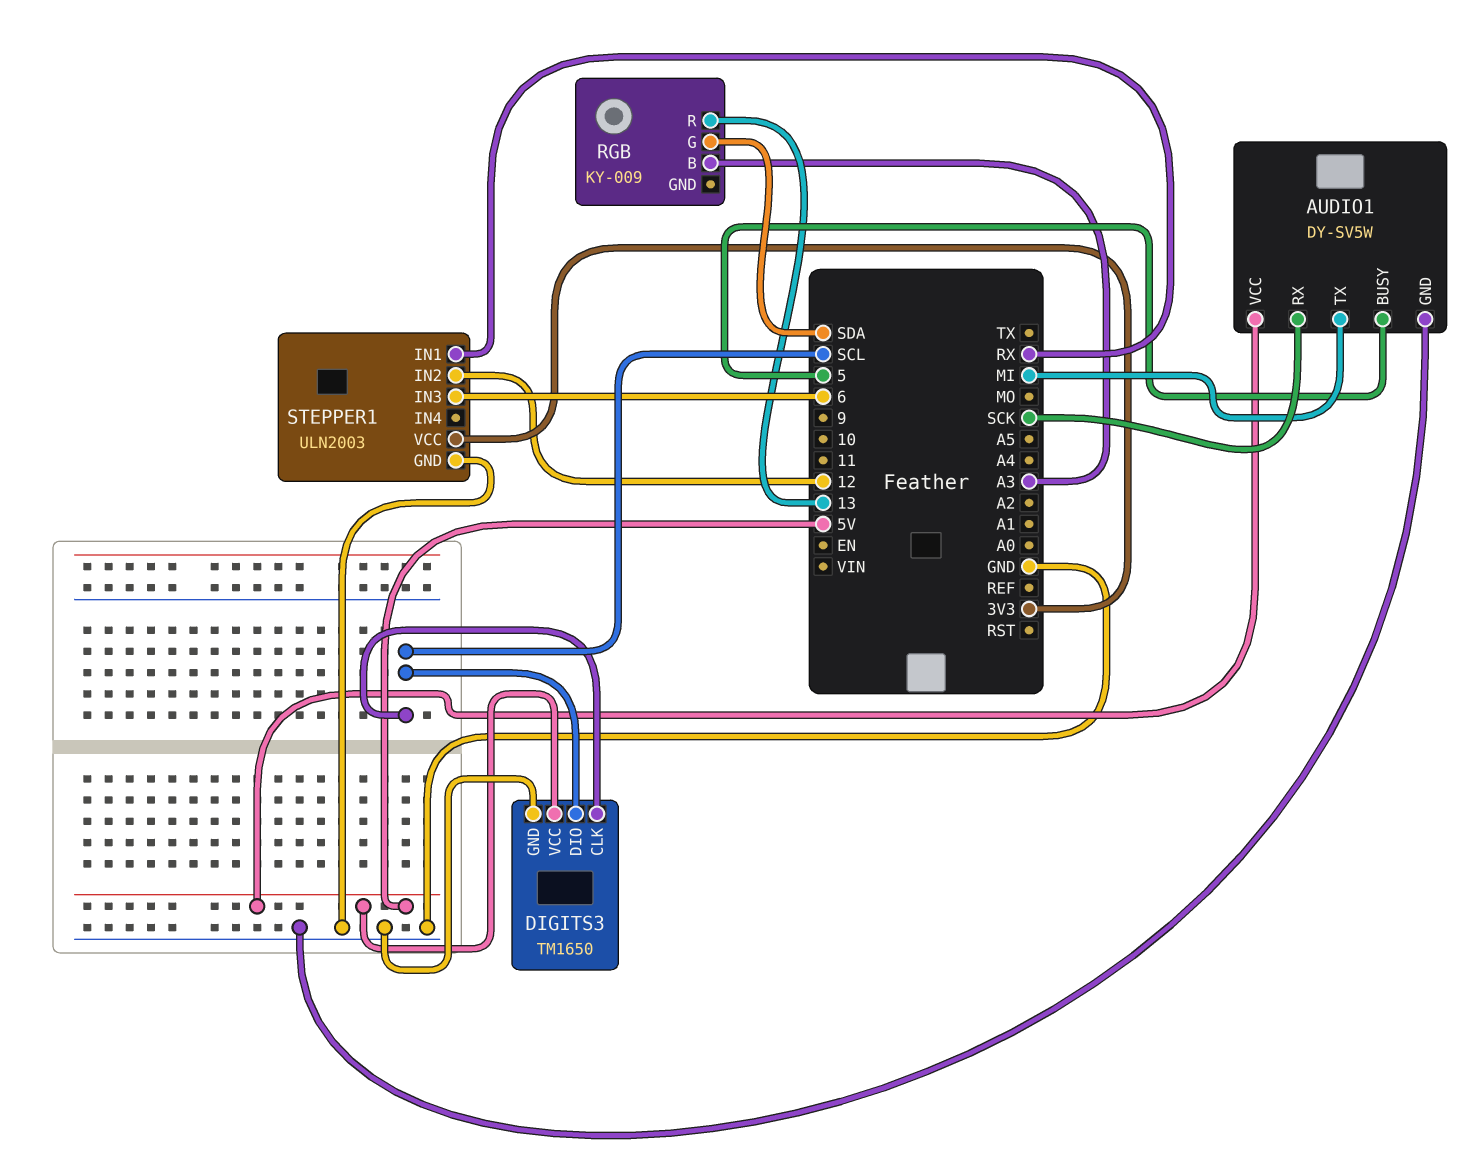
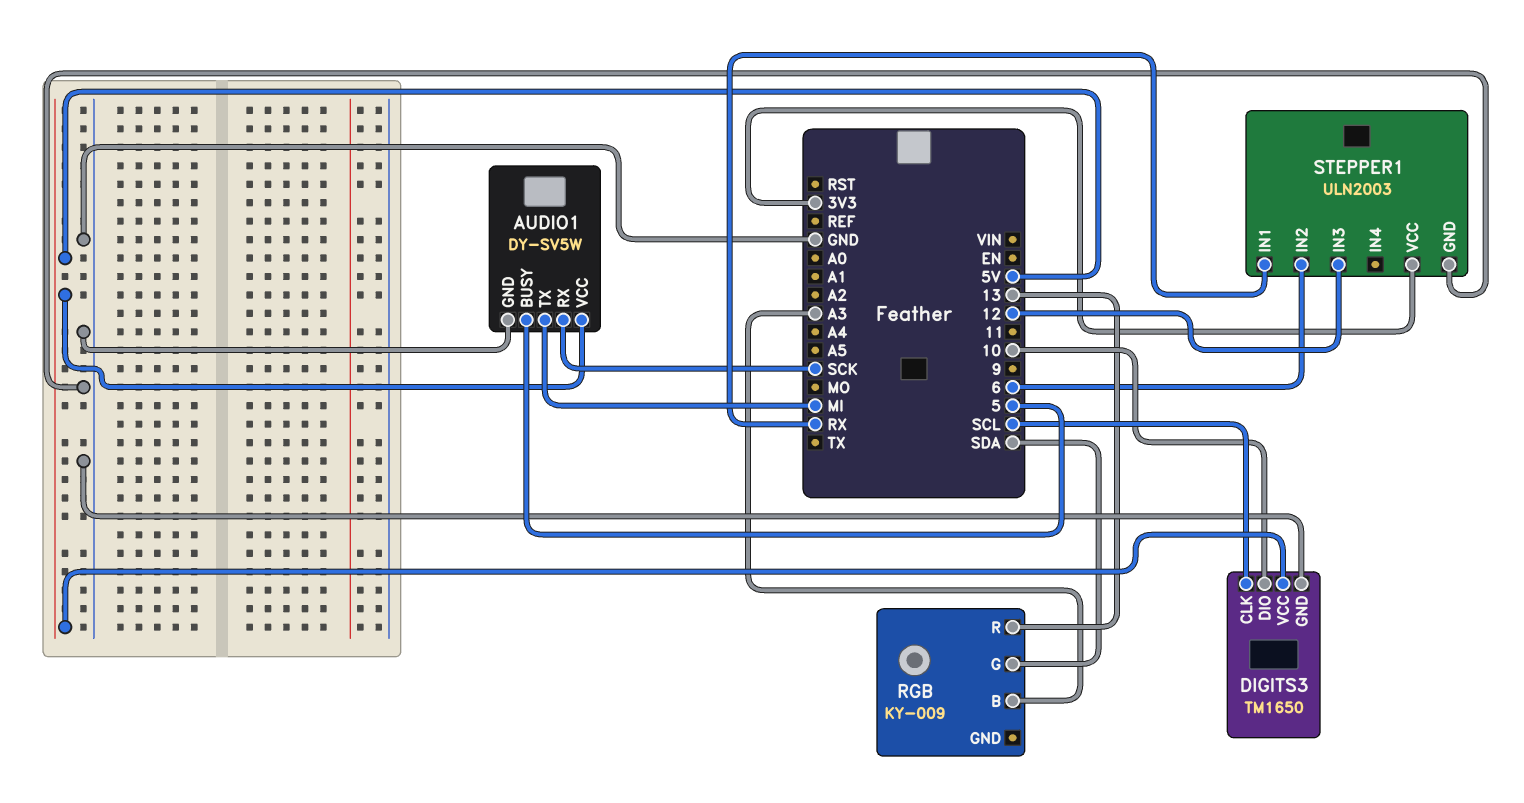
DIGITS3 pin DIO: SCL -> 10
STEPPER1 pin IN2: 12 -> 6
STEPPER1 pin IN3: 6 -> 12

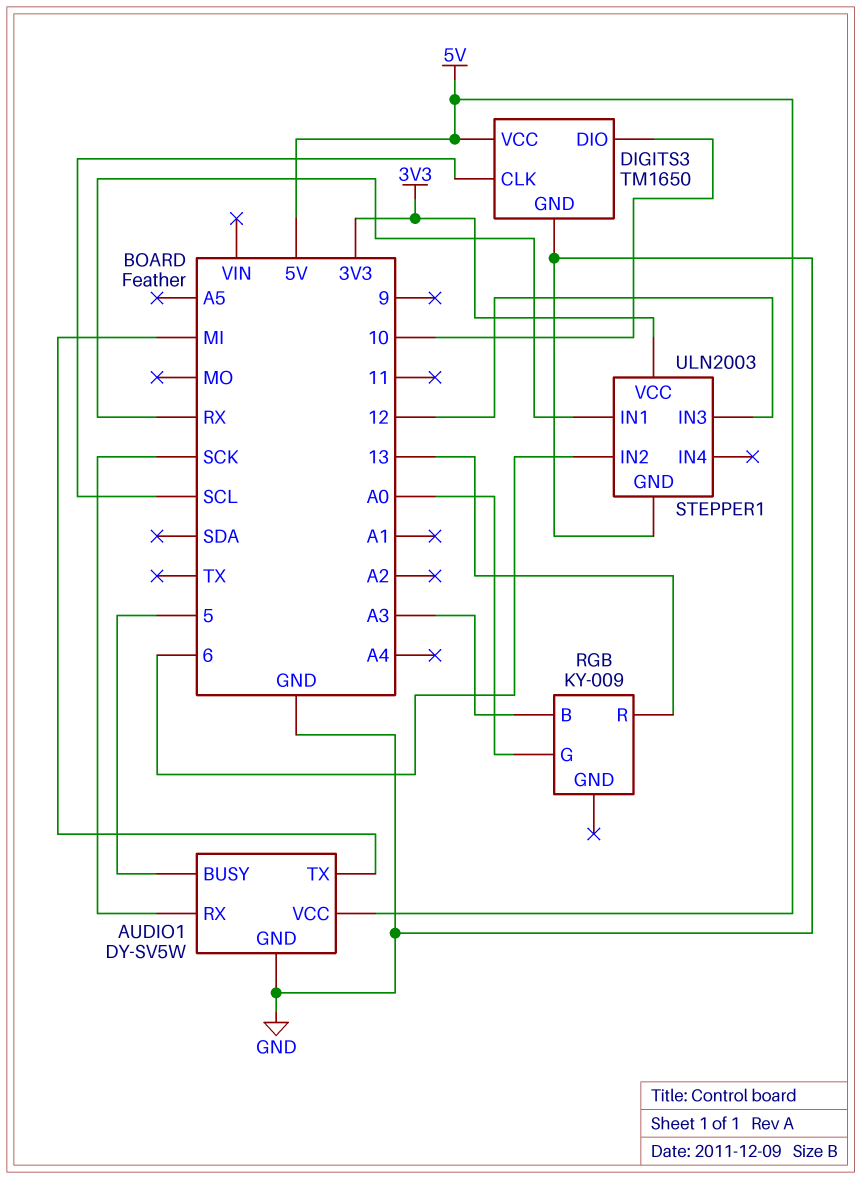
RGB pin G: SDA -> A0

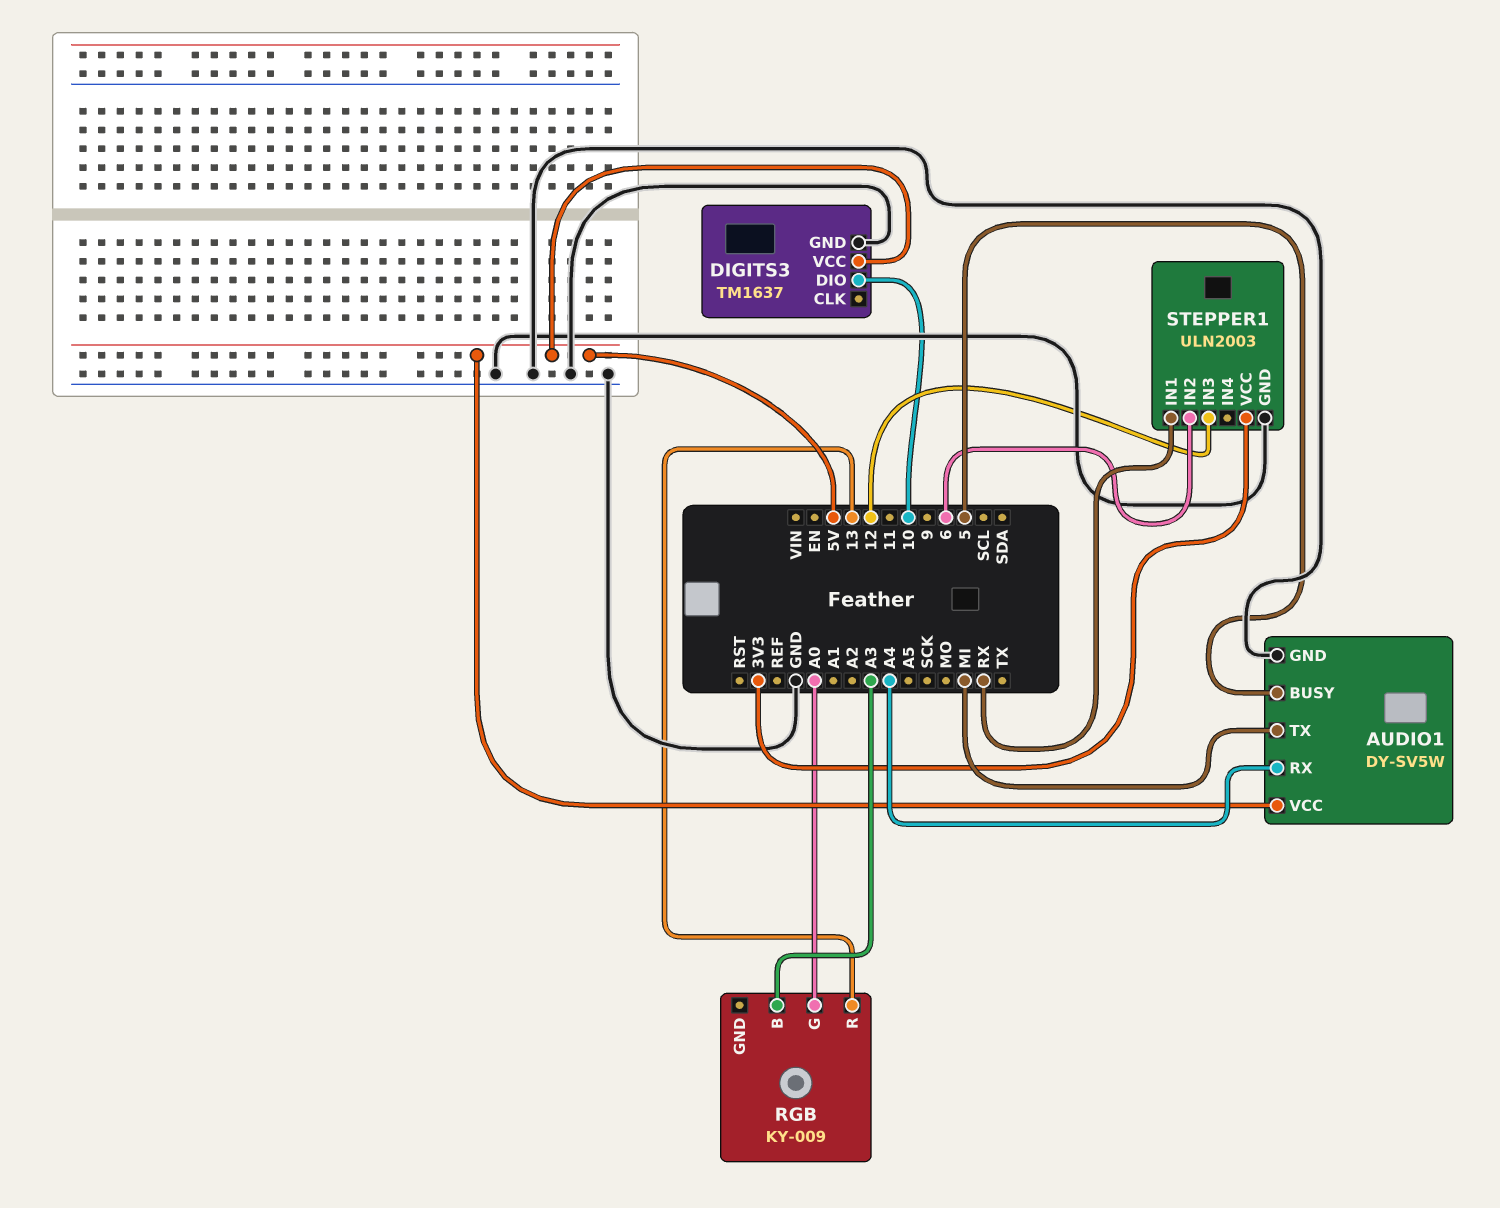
AUDIO1 pin RX: SCK -> A4
DIGITS3: TM1650 -> TM1637
DIGITS3 pin CLK: SCL -> none

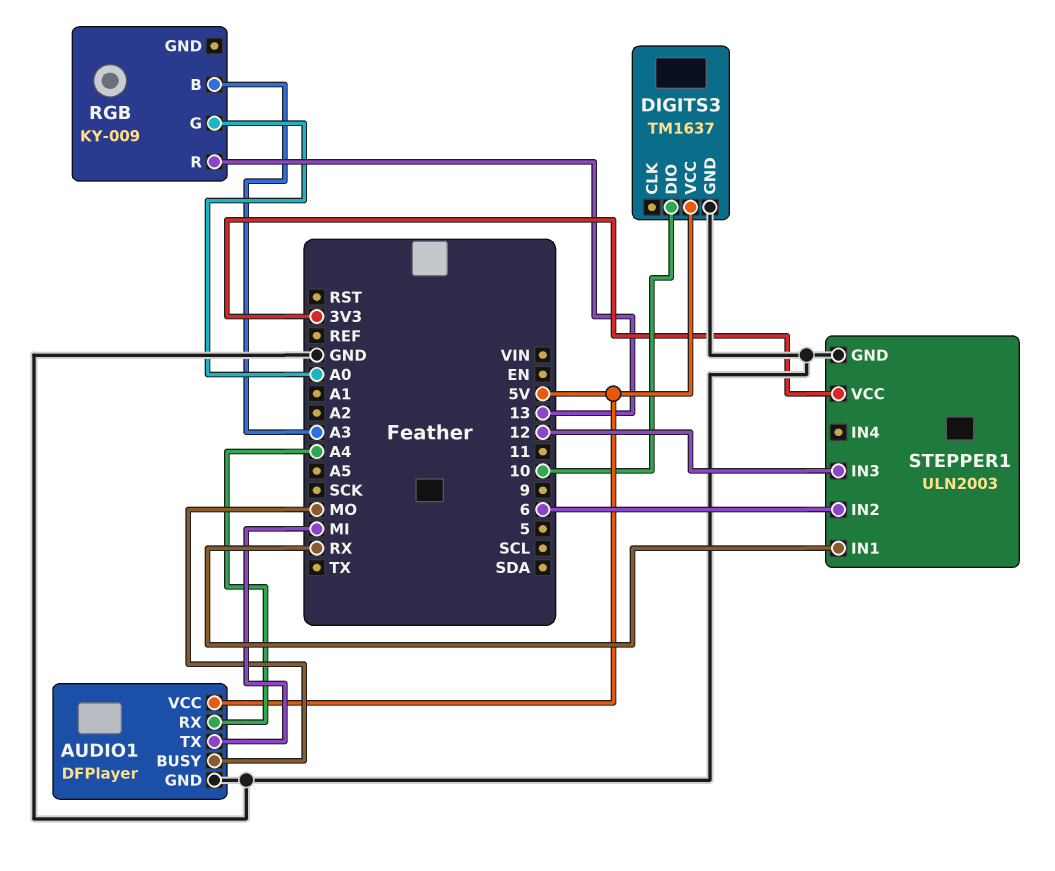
AUDIO1: DY-SV5W -> DFPlayer
AUDIO1 pin BUSY: 5 -> MO

